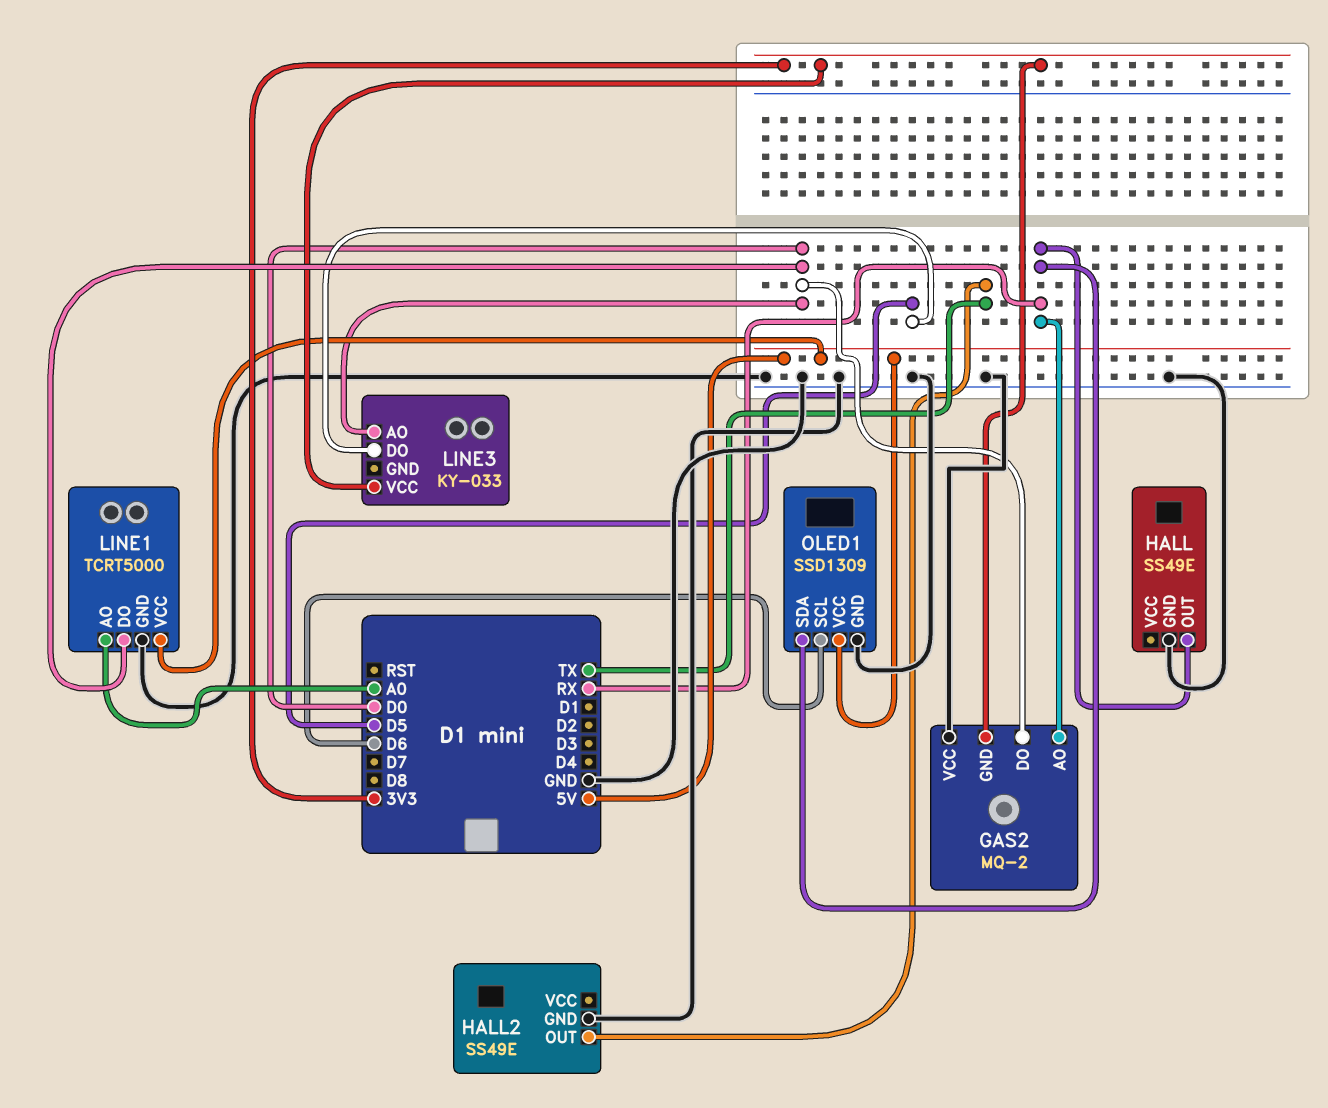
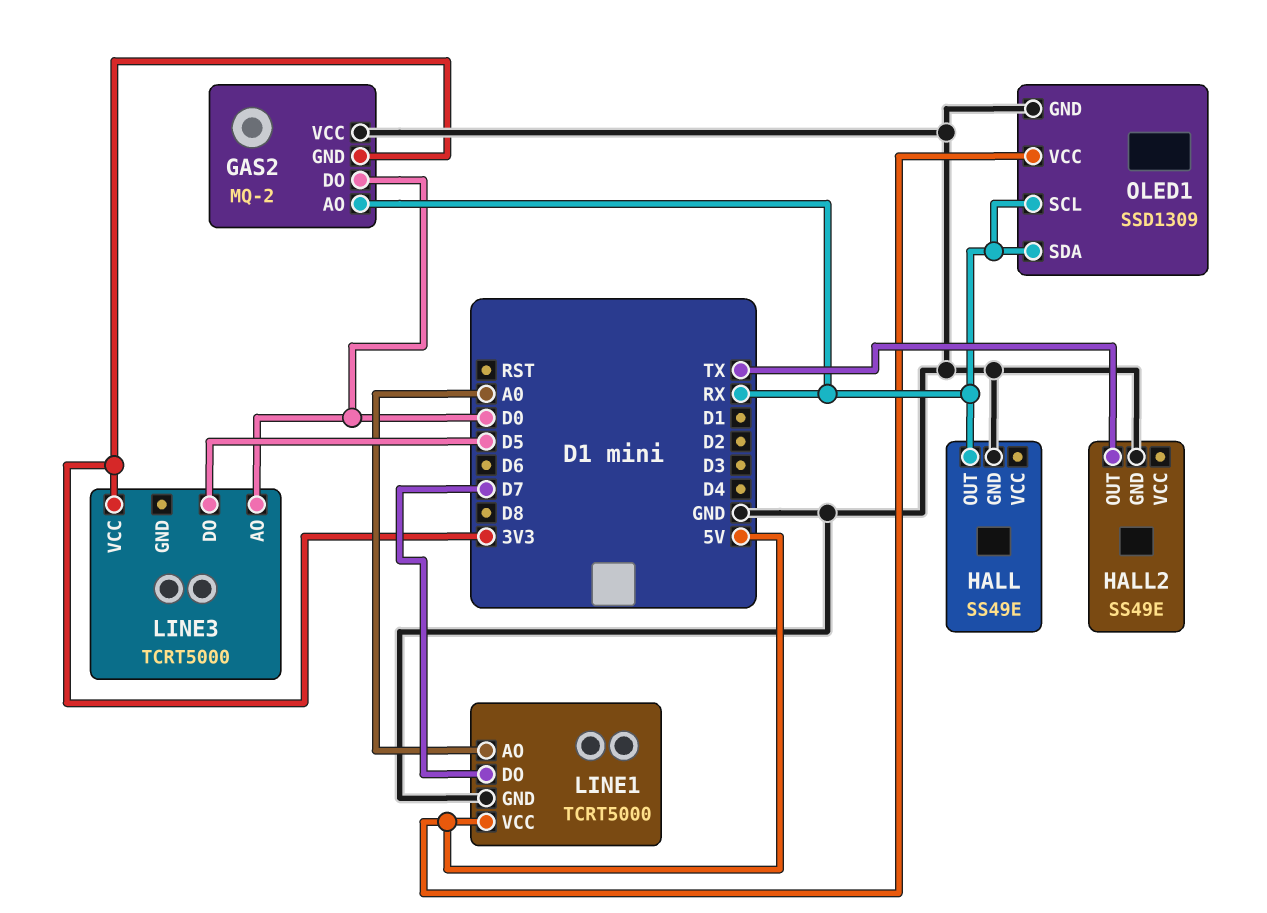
LINE1 pin DO: D0 -> D7
LINE3: KY-033 -> TCRT5000
OLED1 pin SCL: D6 -> RX

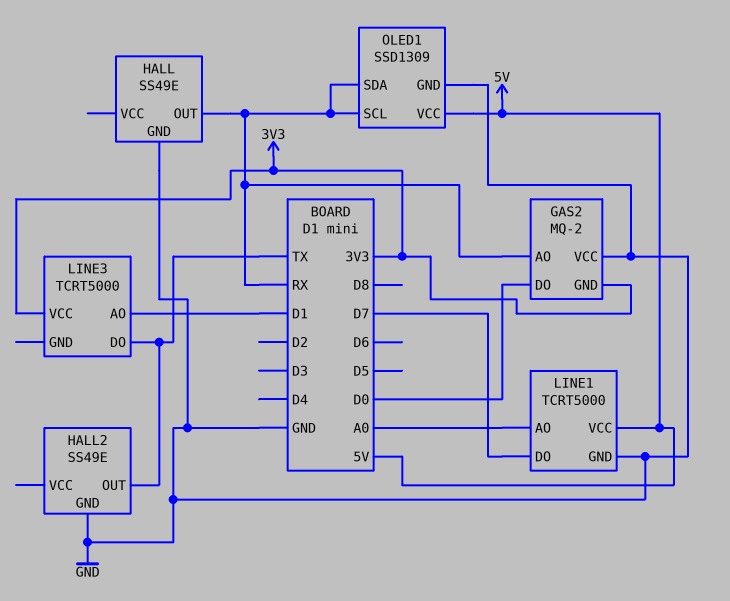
LINE3 pin AO: D0 -> D1
LINE3 pin DO: D5 -> TX

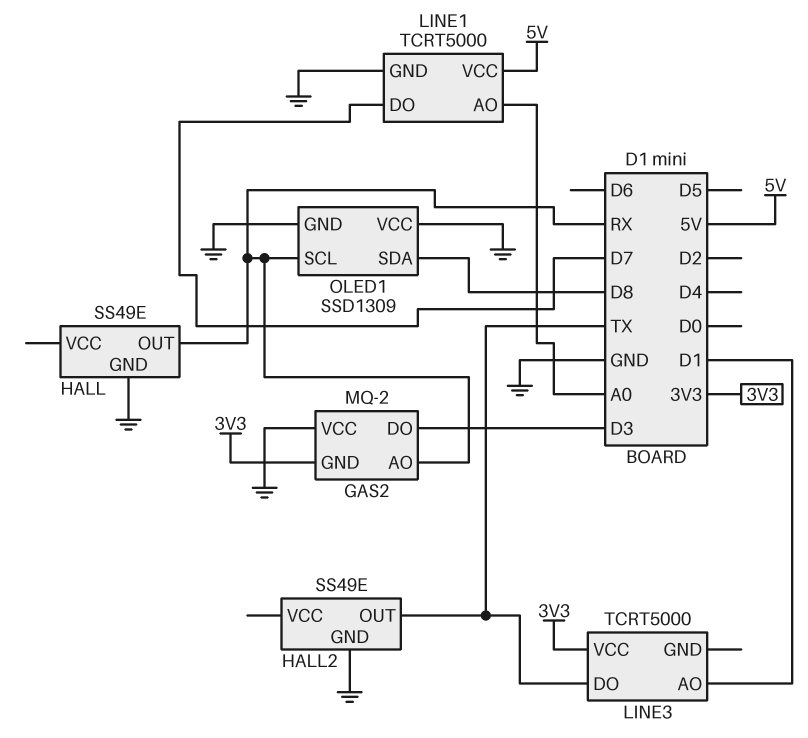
GAS2 pin DO: D0 -> D3
OLED1 pin SDA: RX -> D8
OLED1 pin VCC: 5V -> GND

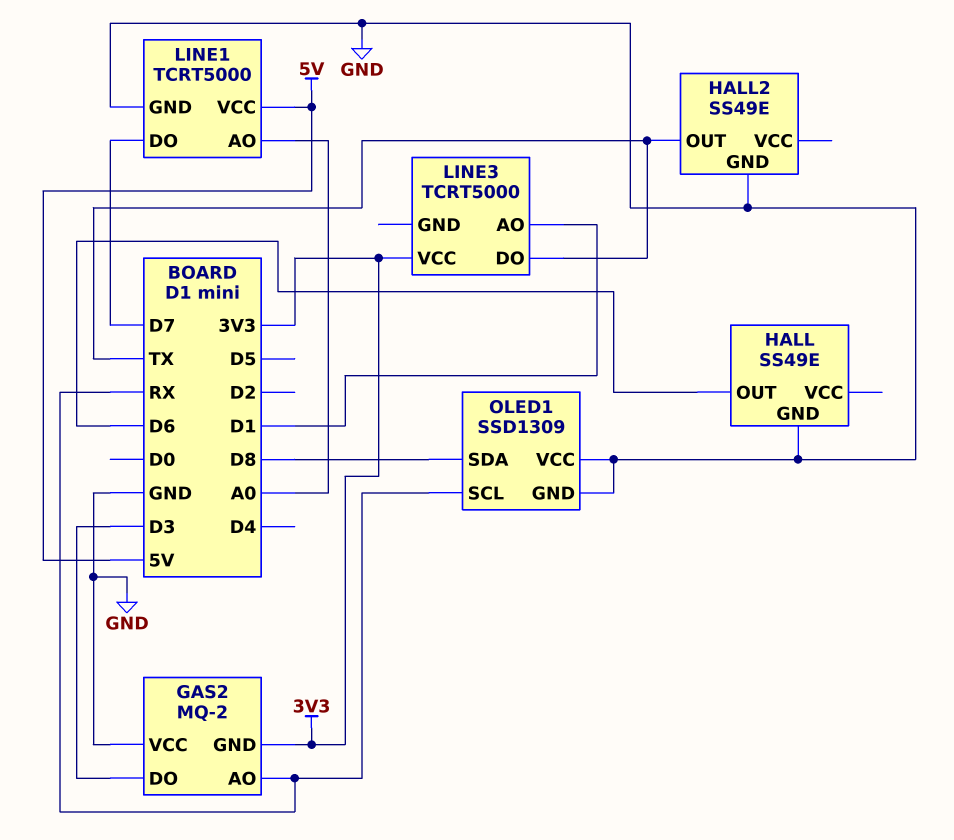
HALL pin OUT: RX -> D6

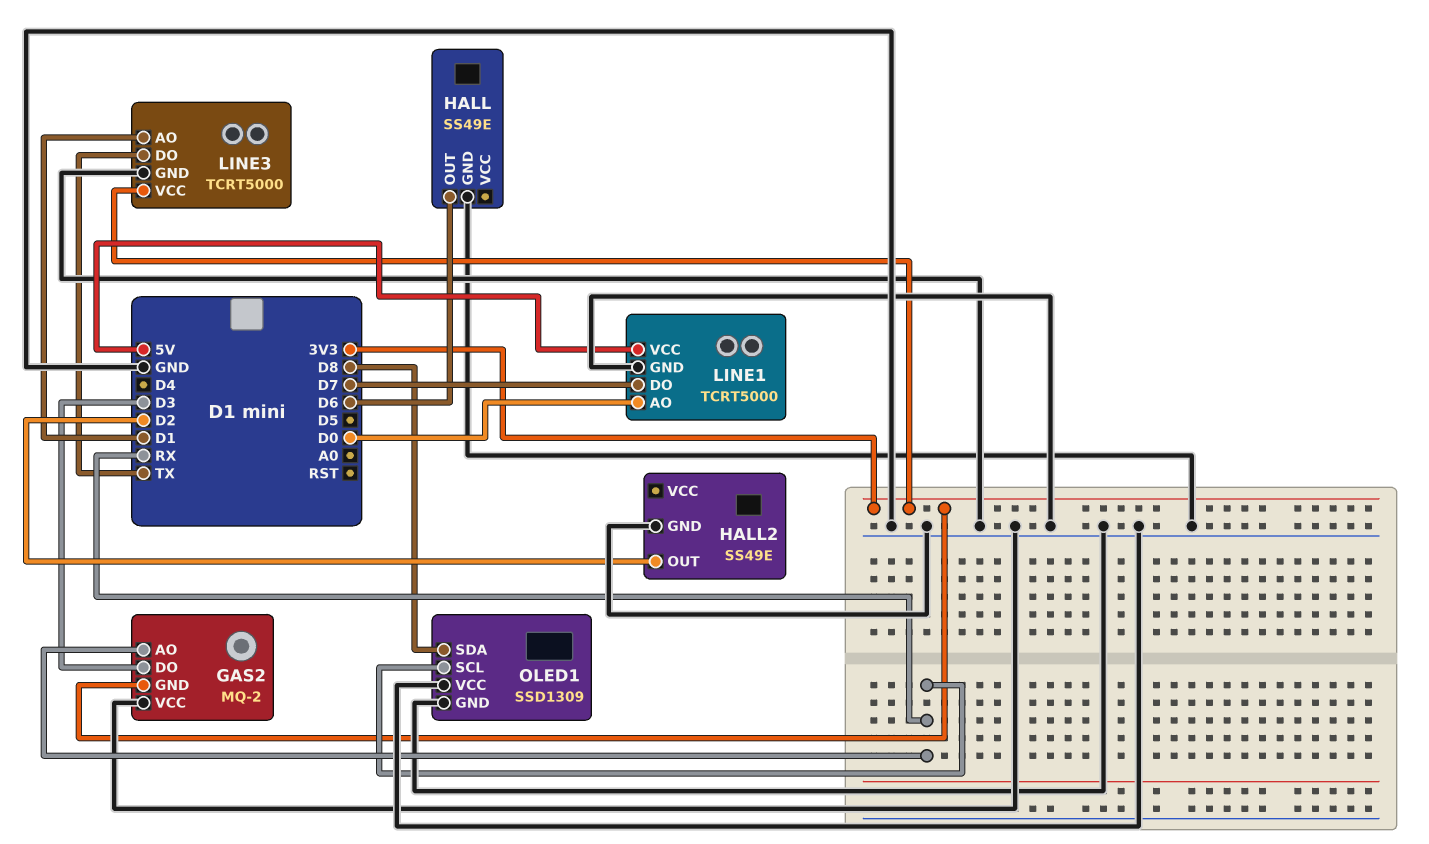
HALL2 pin OUT: TX -> D2
LINE1 pin AO: A0 -> D0
LINE3 pin GND: none -> GND

